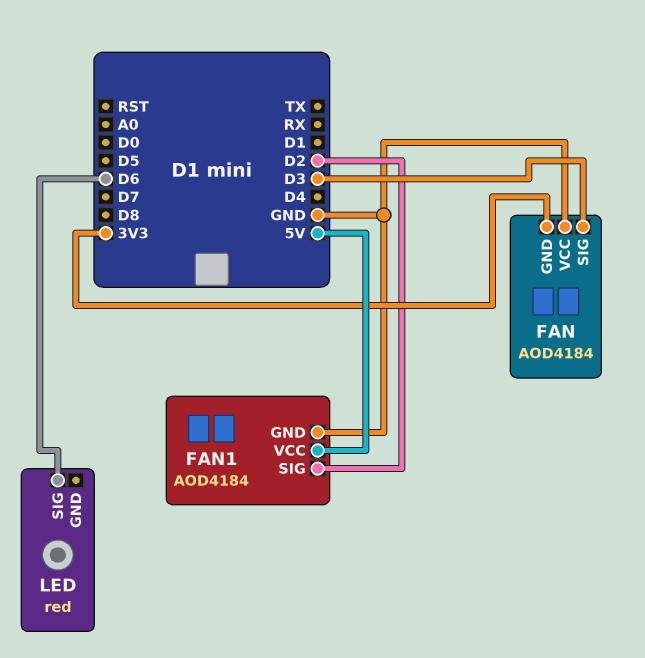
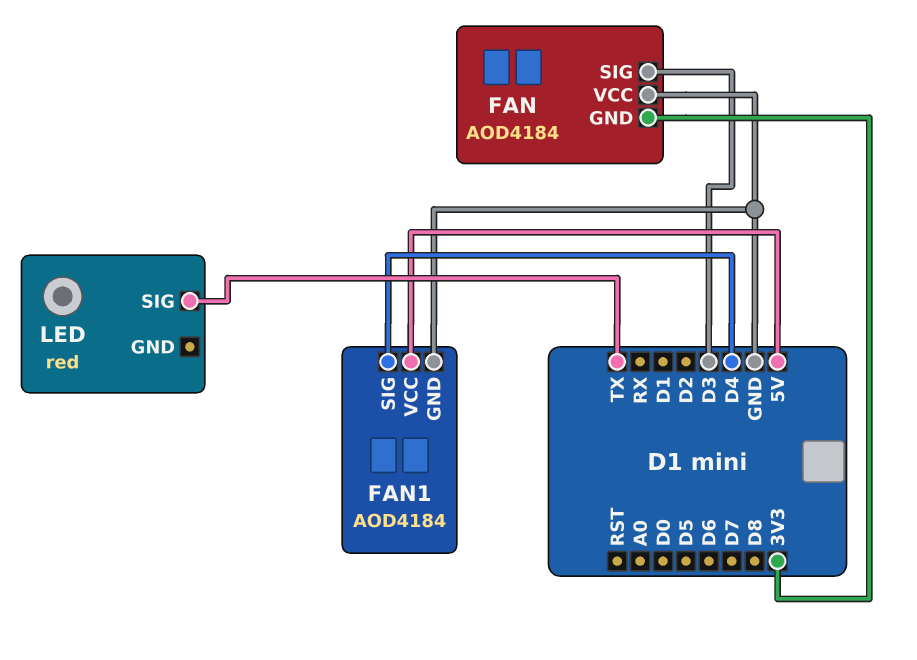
FAN1 pin SIG: D2 -> D4
LED pin SIG: D6 -> TX

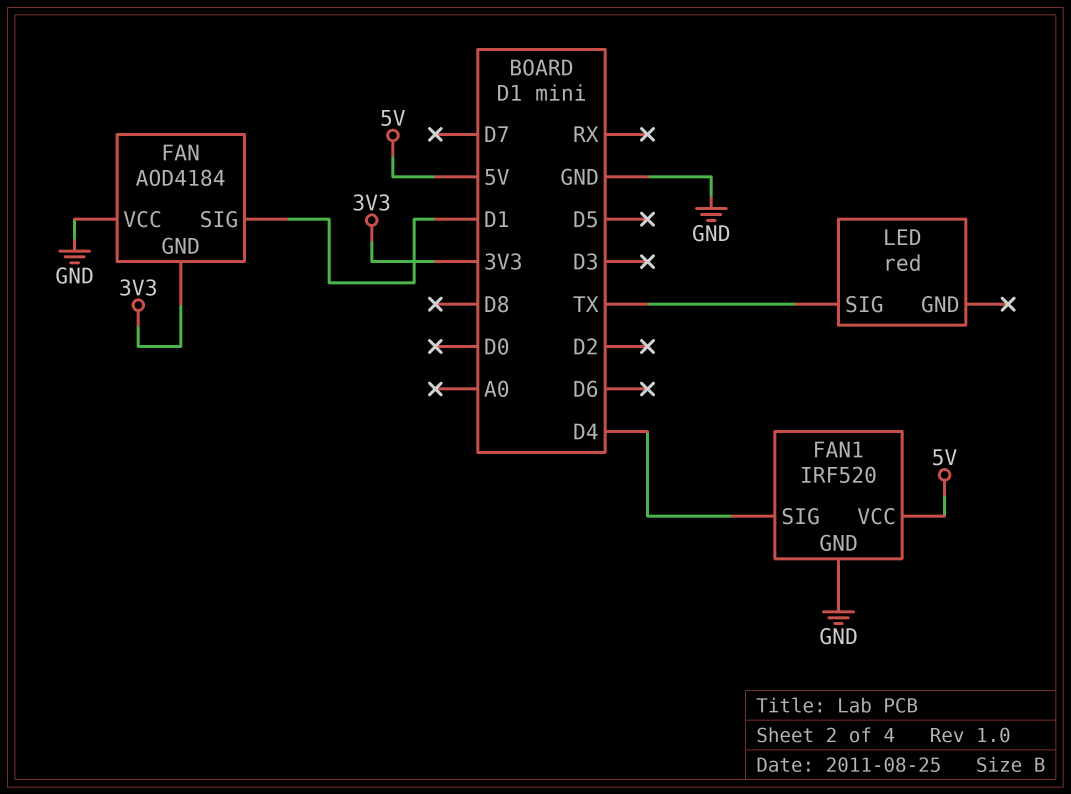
FAN pin SIG: D3 -> D1
FAN1: AOD4184 -> IRF520

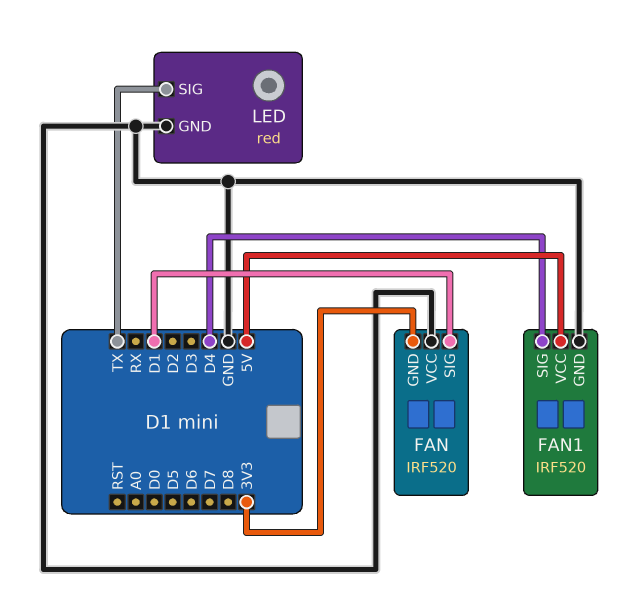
FAN: AOD4184 -> IRF520
LED pin GND: none -> GND

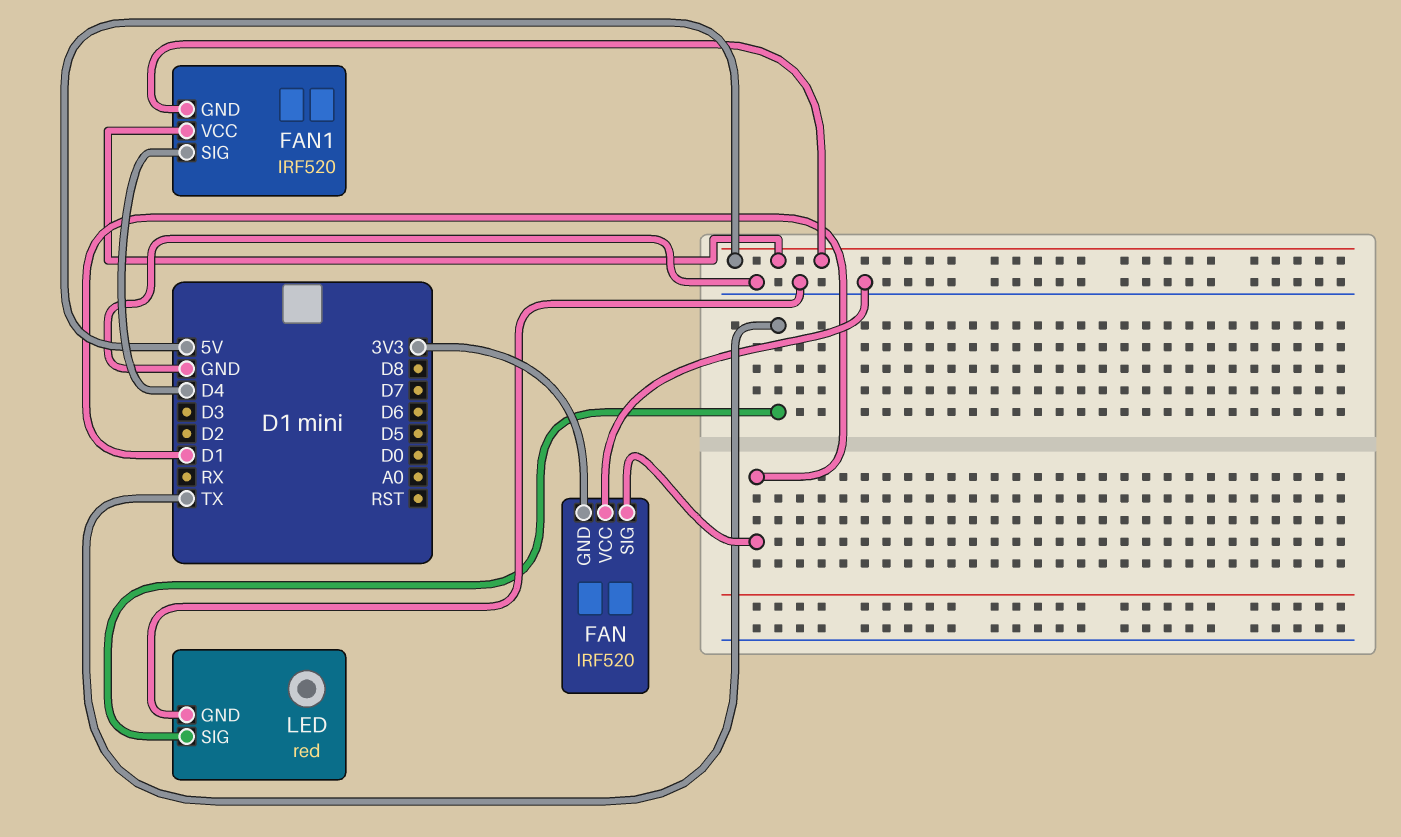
FAN1 pin GND: GND -> 5V

